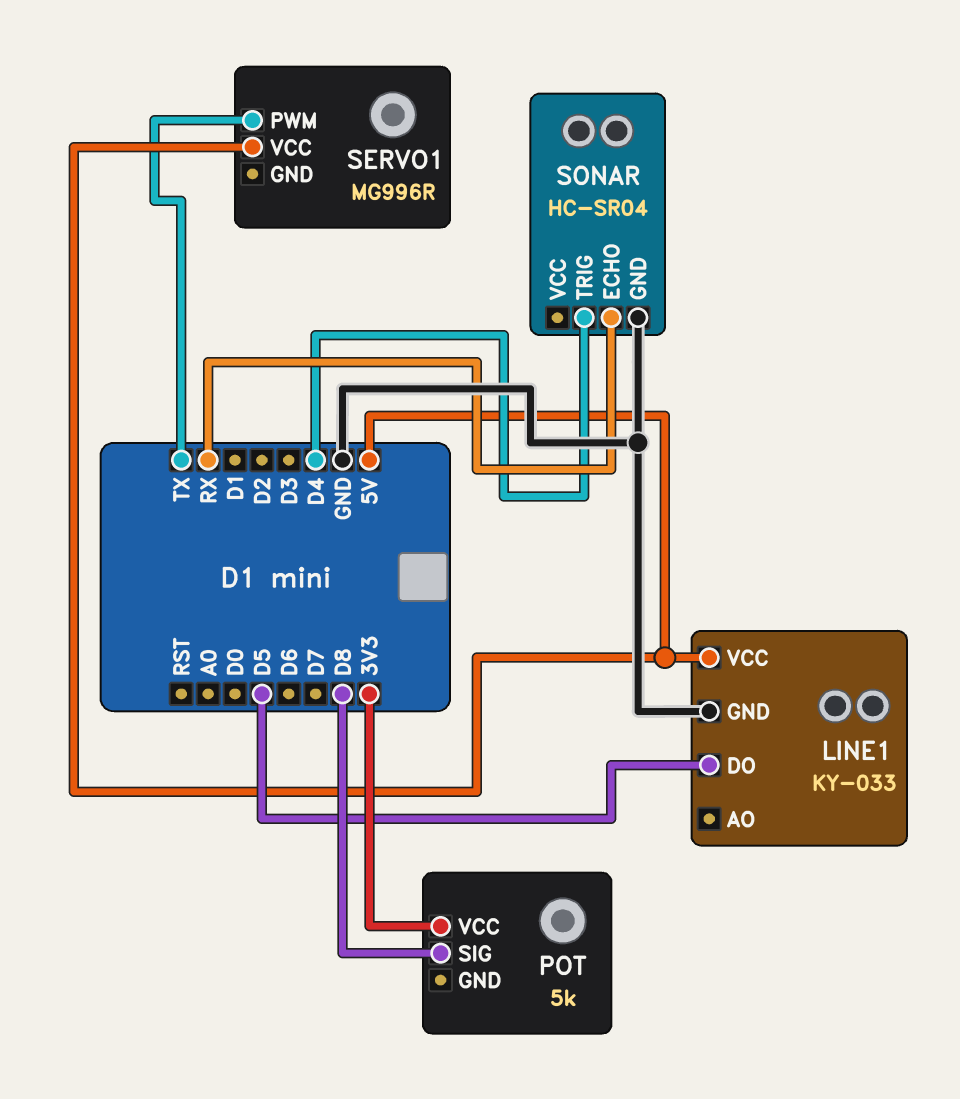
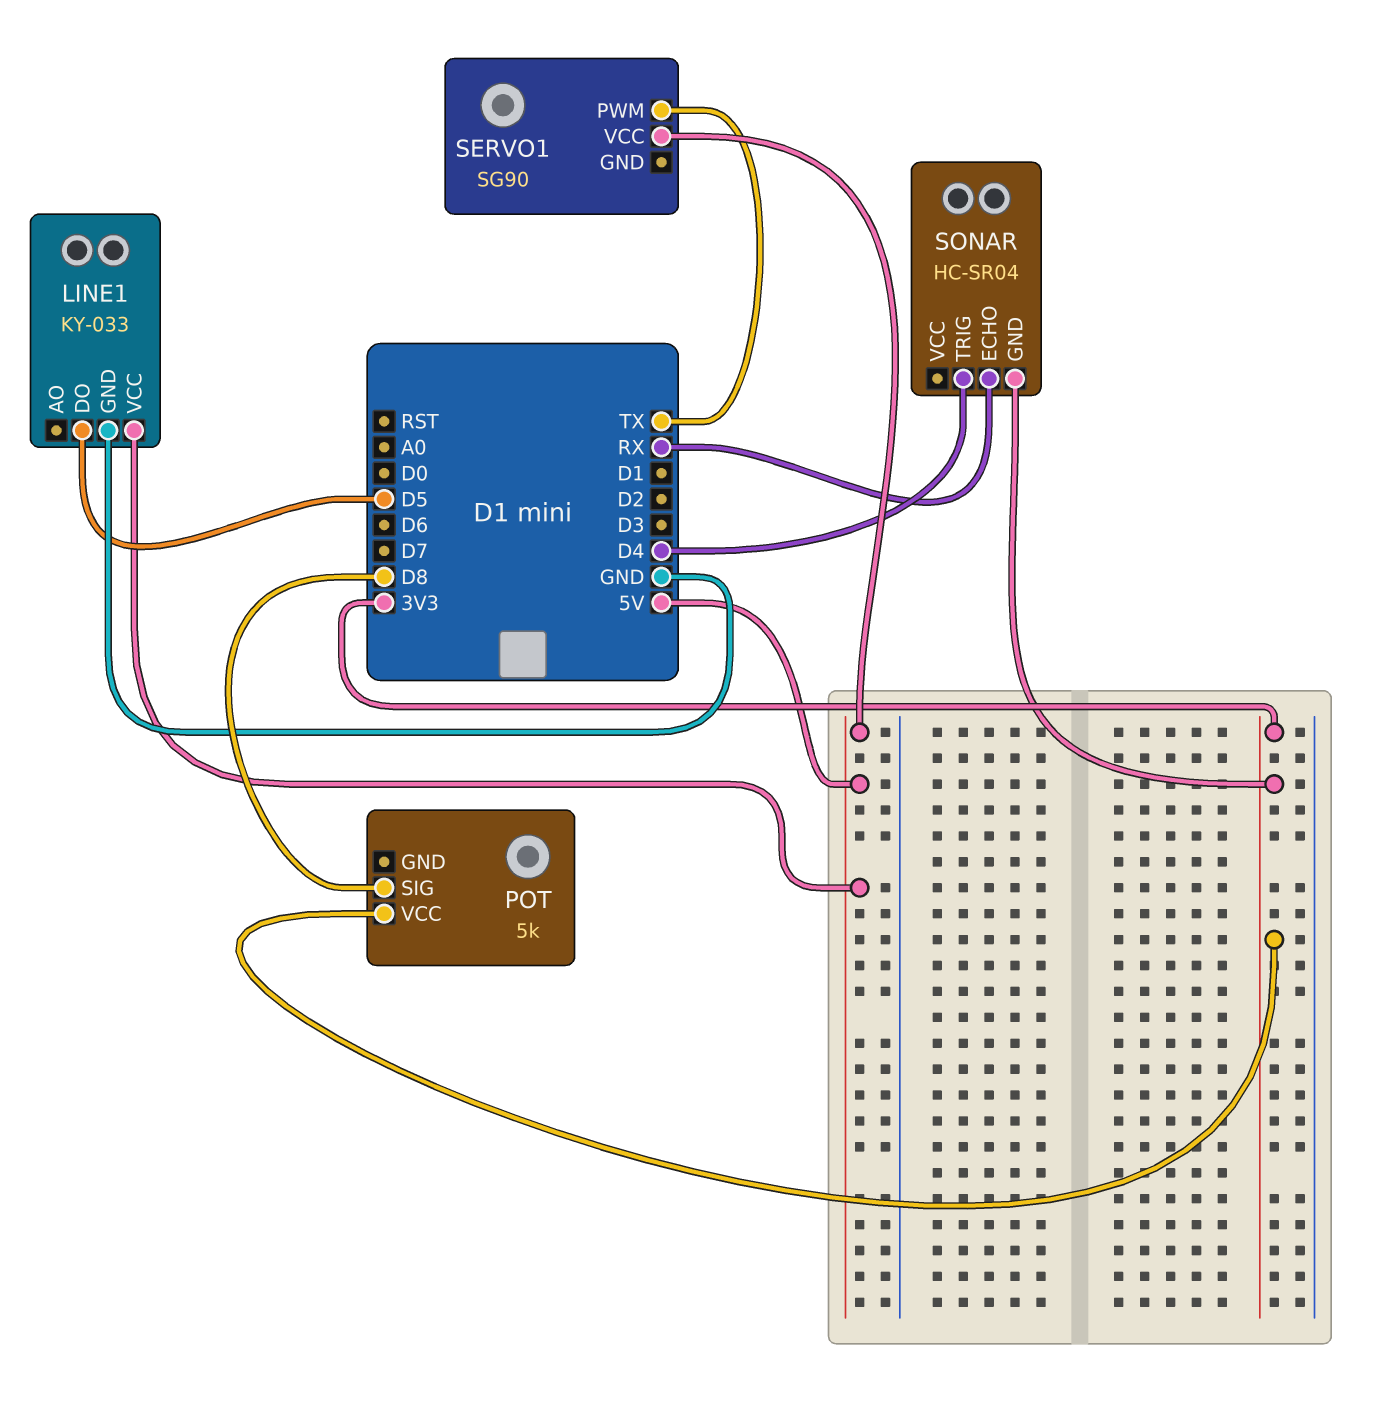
SERVO1: MG996R -> SG90
SONAR pin GND: GND -> 3V3

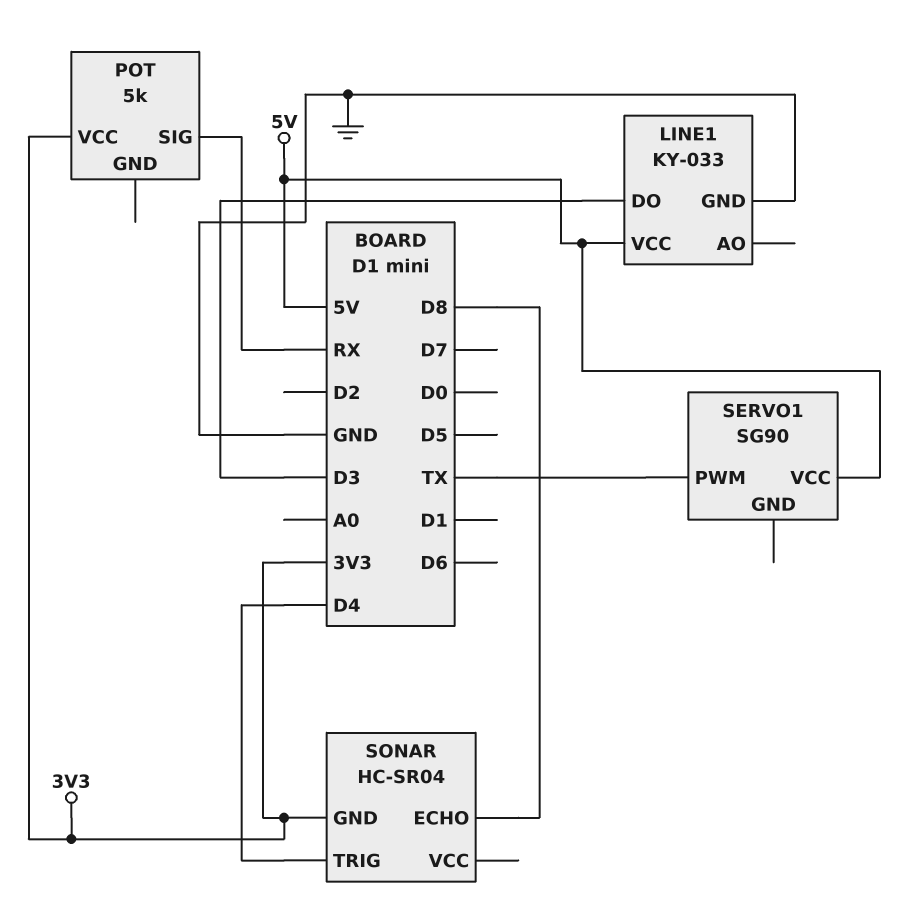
LINE1 pin DO: D5 -> D3
POT pin SIG: D8 -> RX
SONAR pin ECHO: RX -> D8

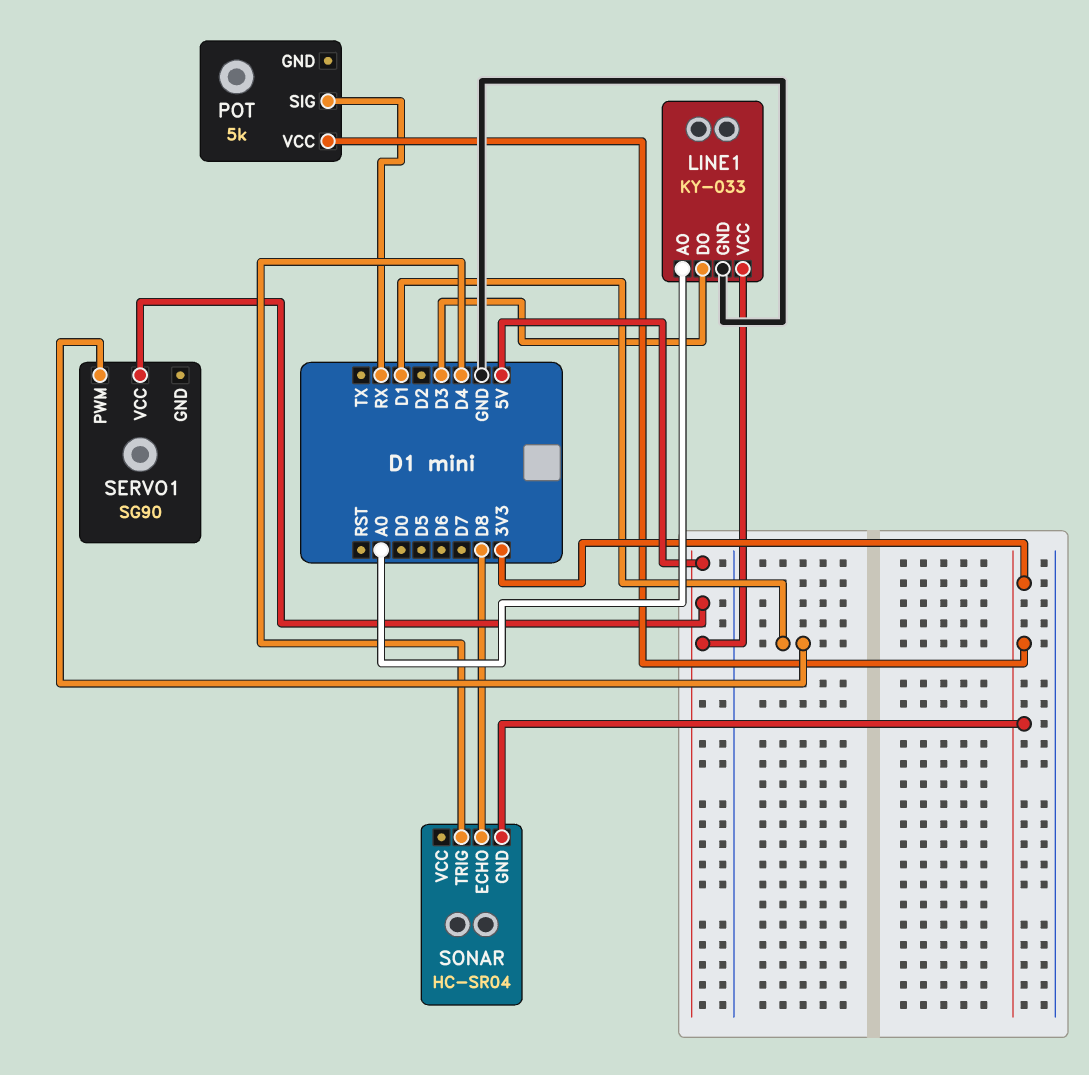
LINE1 pin AO: none -> A0
SERVO1 pin PWM: TX -> D1

